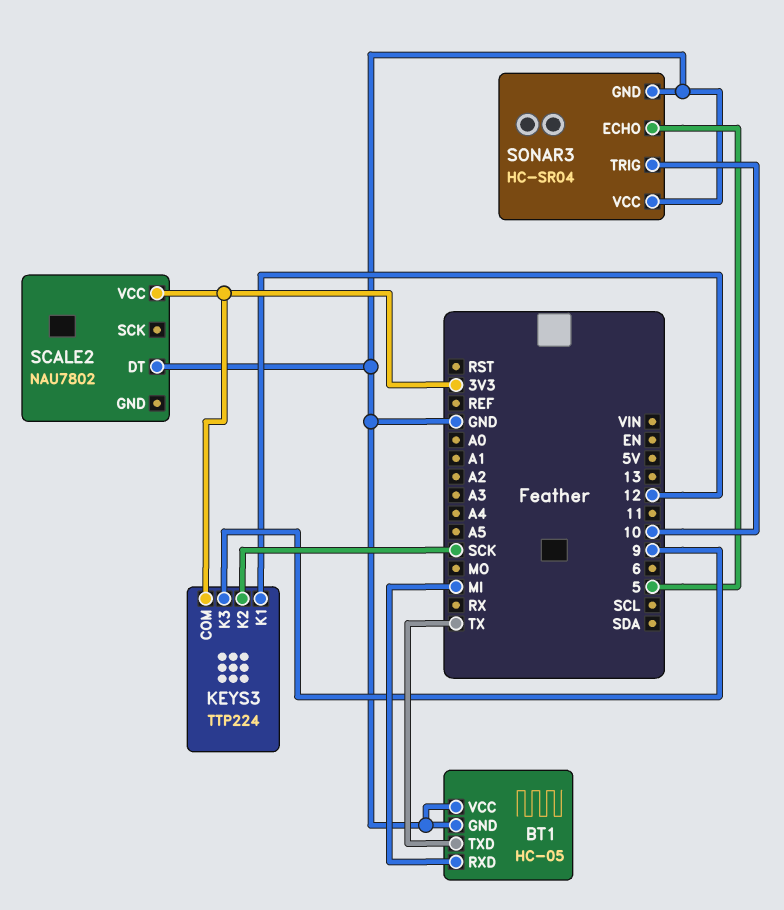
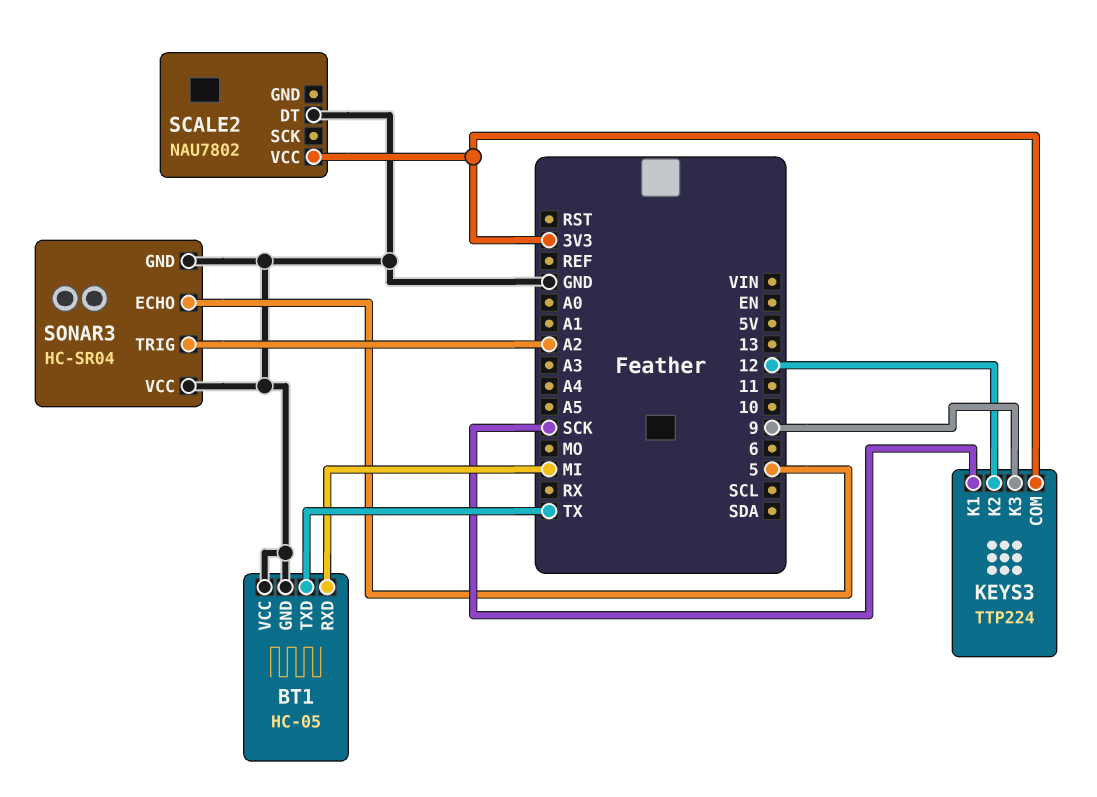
KEYS3 pin K1: 12 -> SCK
KEYS3 pin K2: SCK -> 12
SONAR3 pin TRIG: 10 -> A2

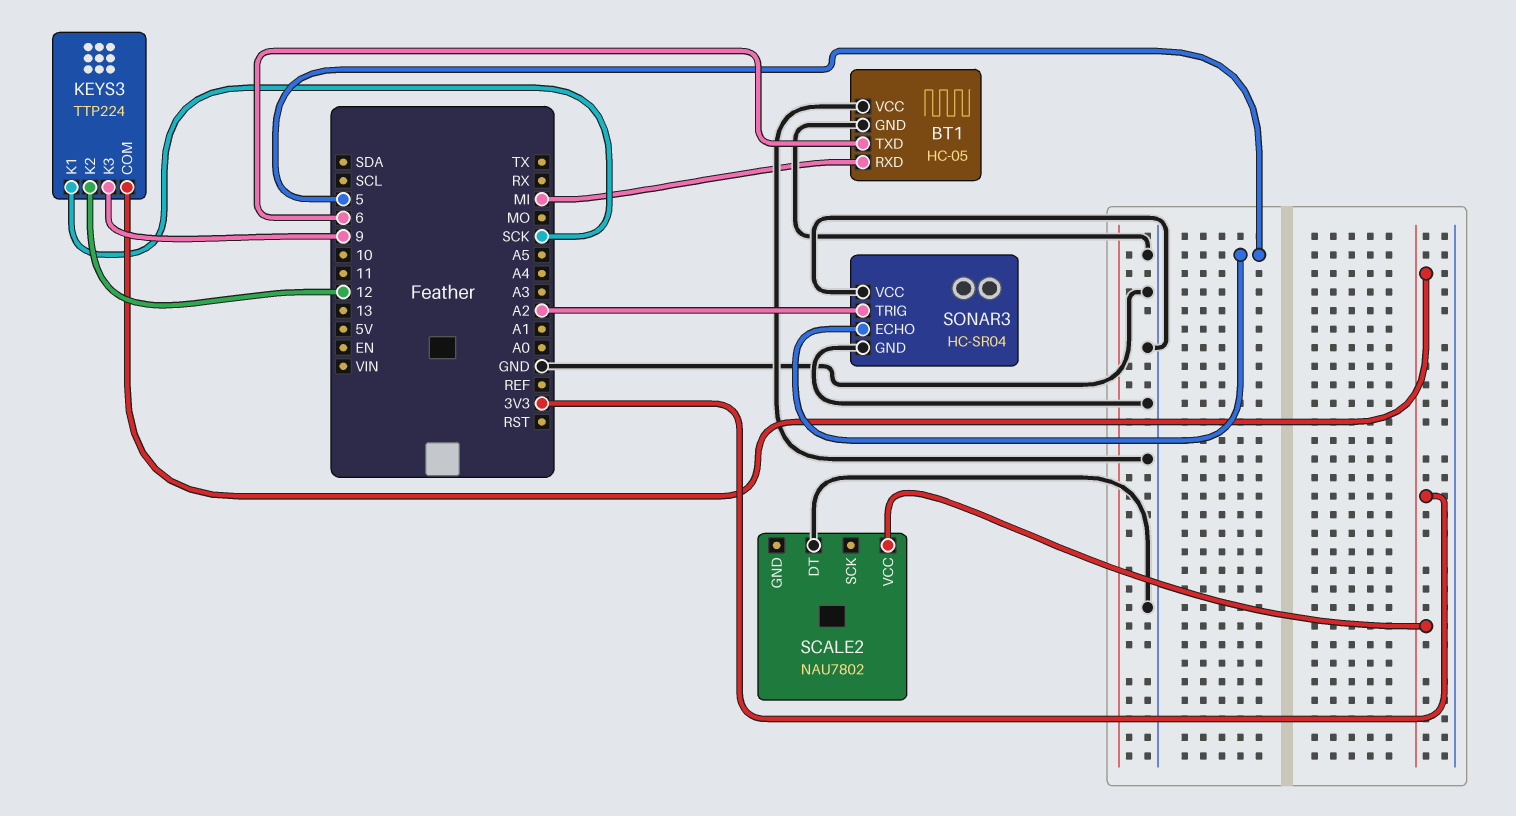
BT1 pin TXD: TX -> 6

